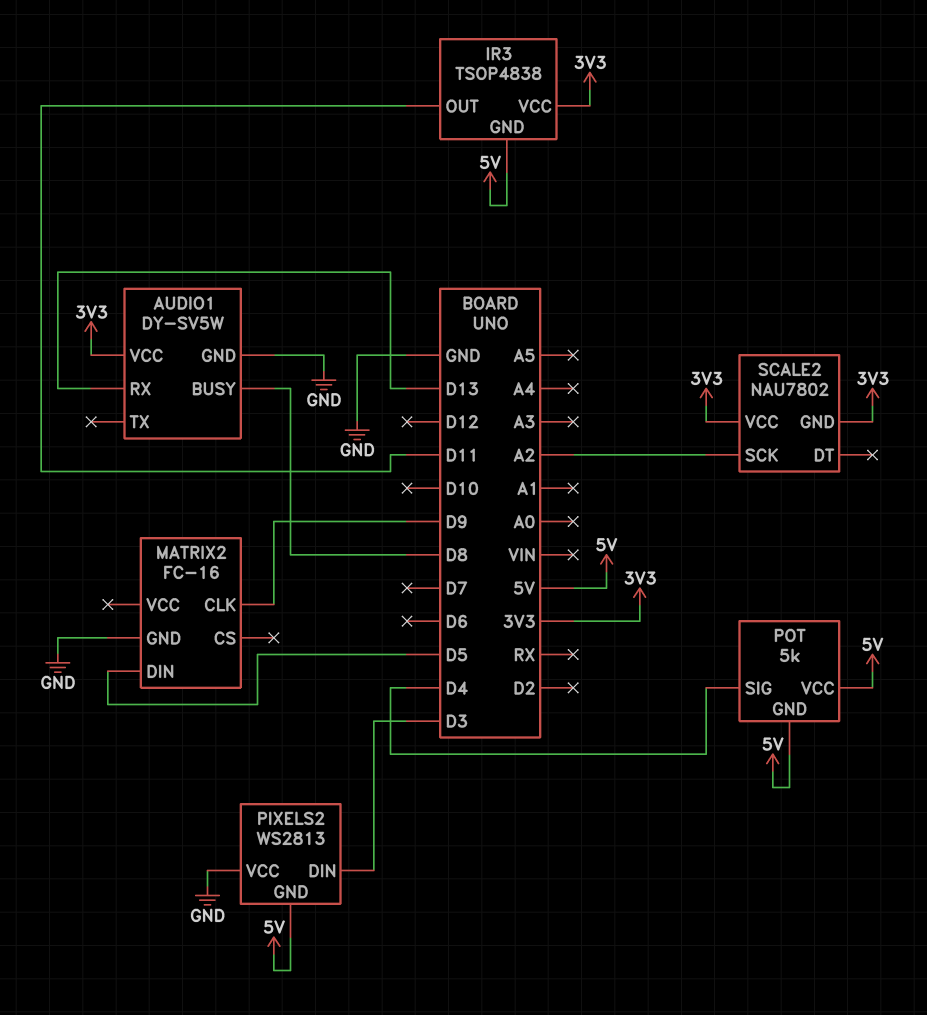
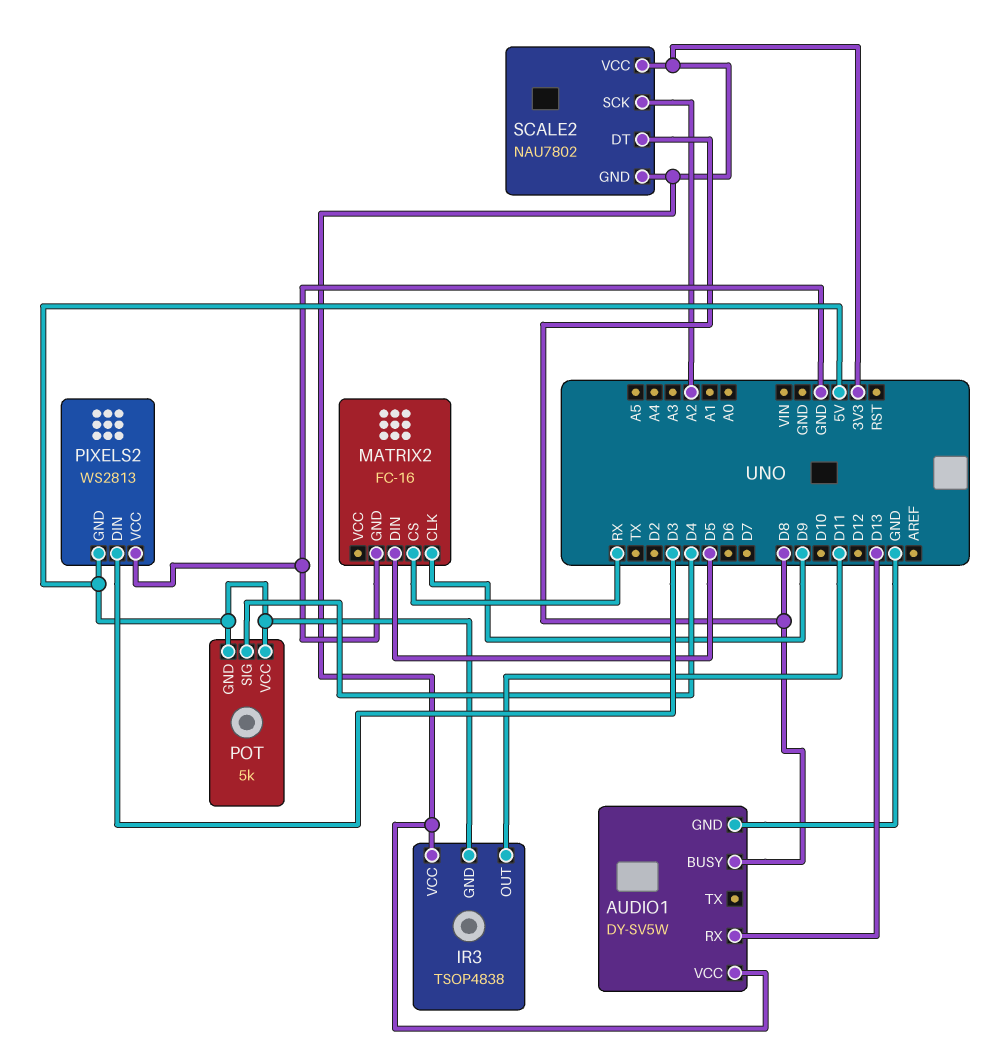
MATRIX2 pin CS: none -> RX
SCALE2 pin DT: none -> D8

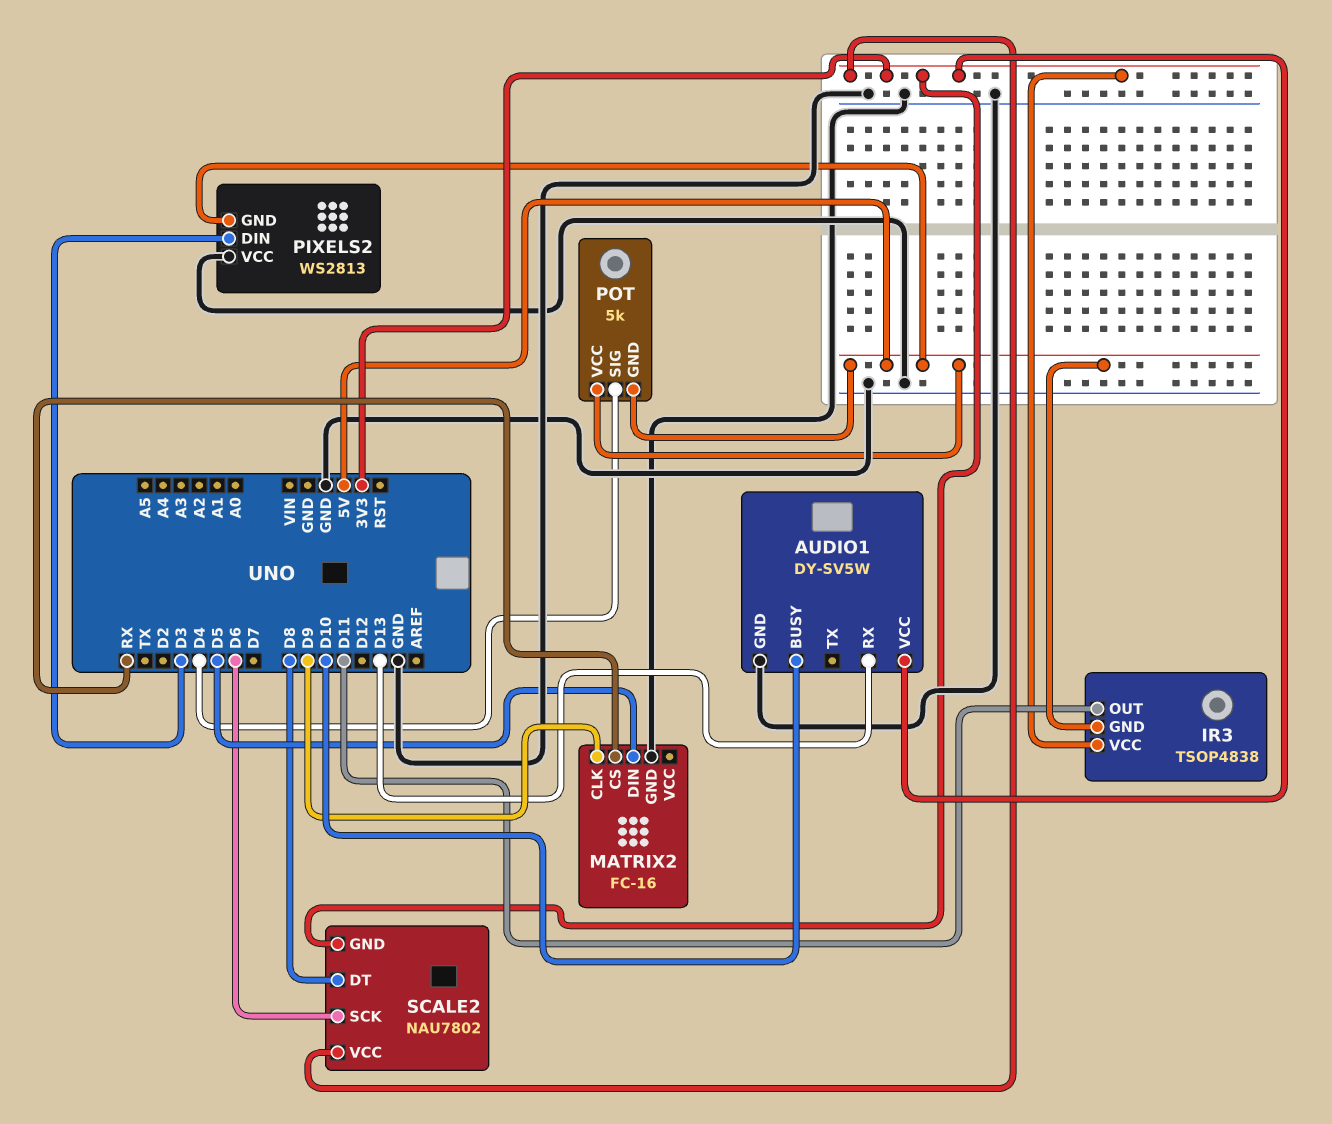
AUDIO1 pin BUSY: D8 -> D10
SCALE2 pin SCK: A2 -> D6

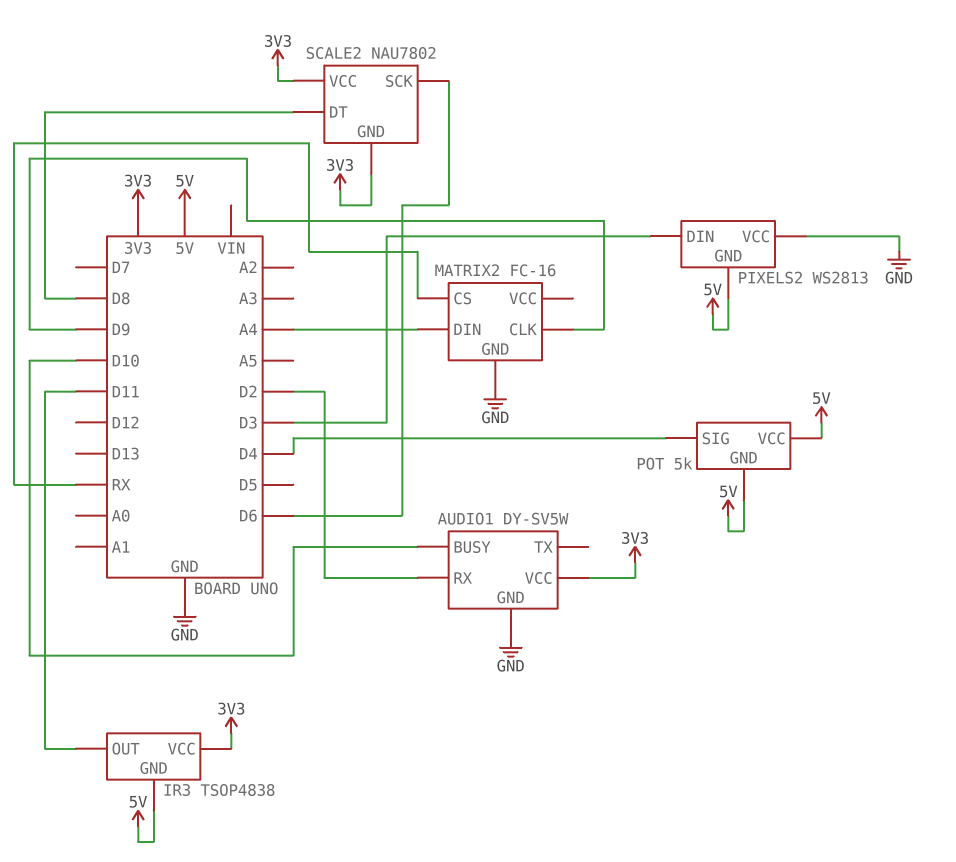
AUDIO1 pin RX: D13 -> D2
MATRIX2 pin DIN: D5 -> A4

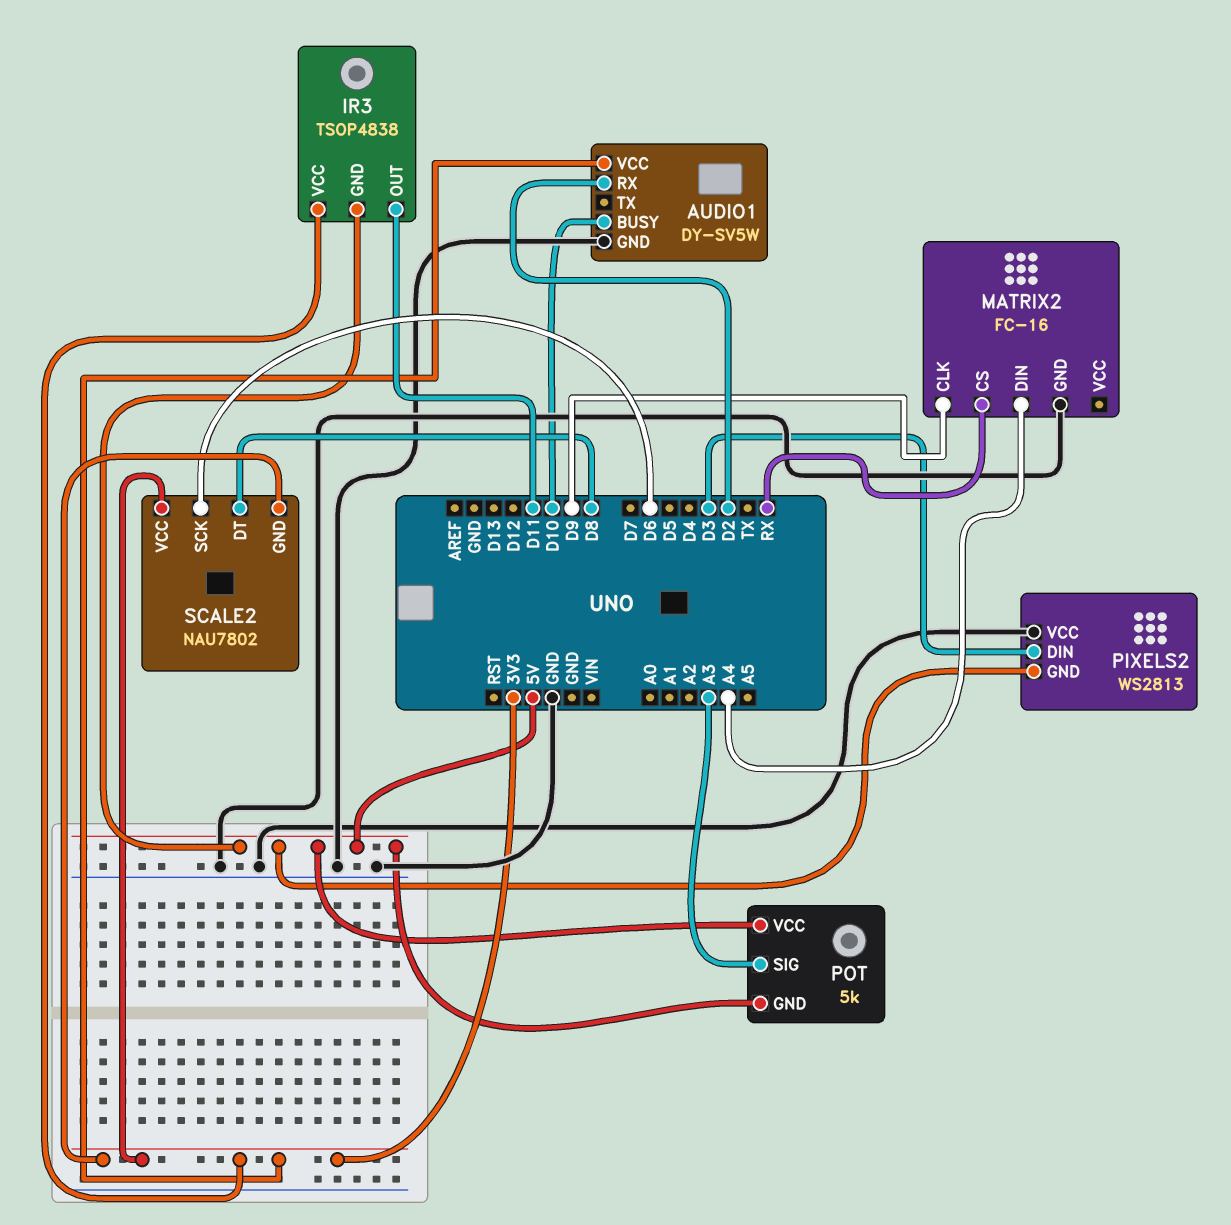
POT pin SIG: D4 -> A3

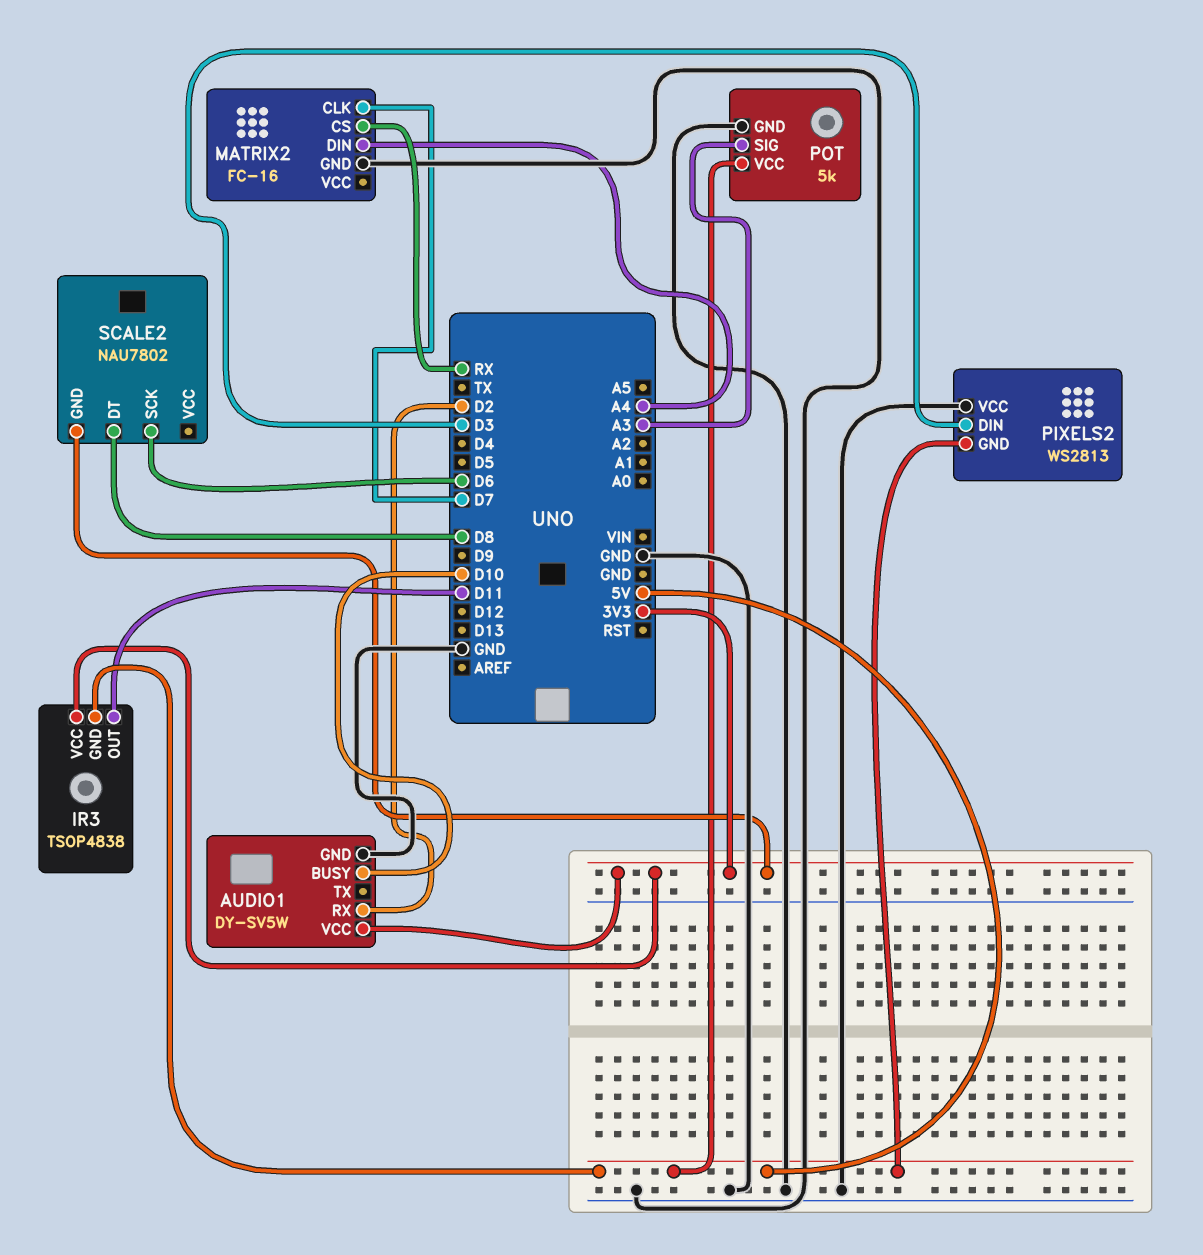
MATRIX2 pin CLK: D9 -> D7
POT pin GND: 5V -> GND
SCALE2 pin VCC: 3V3 -> none

